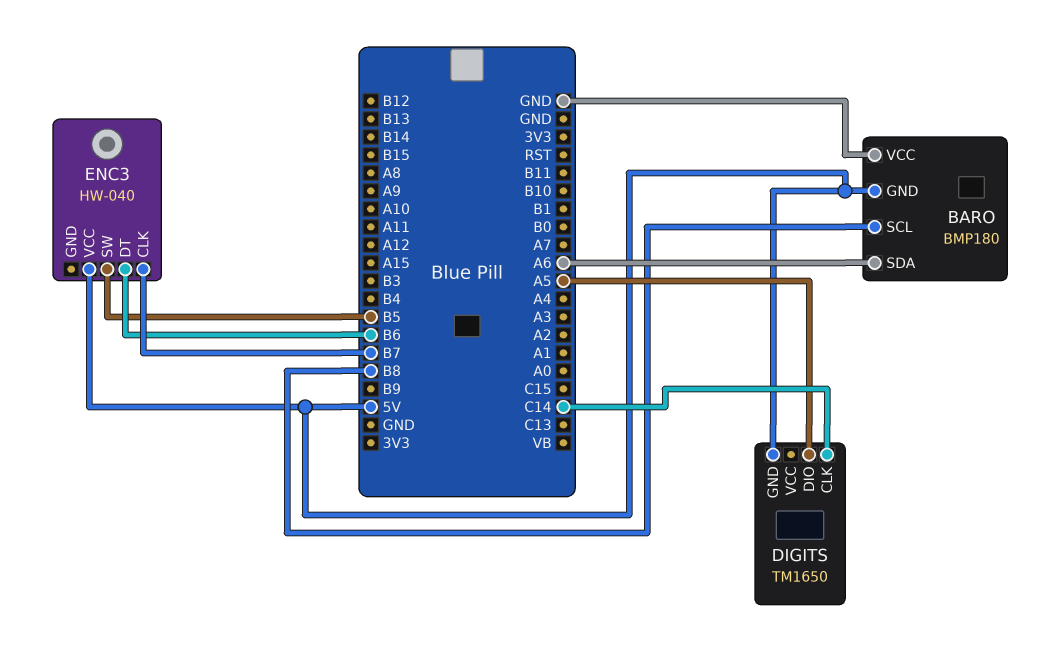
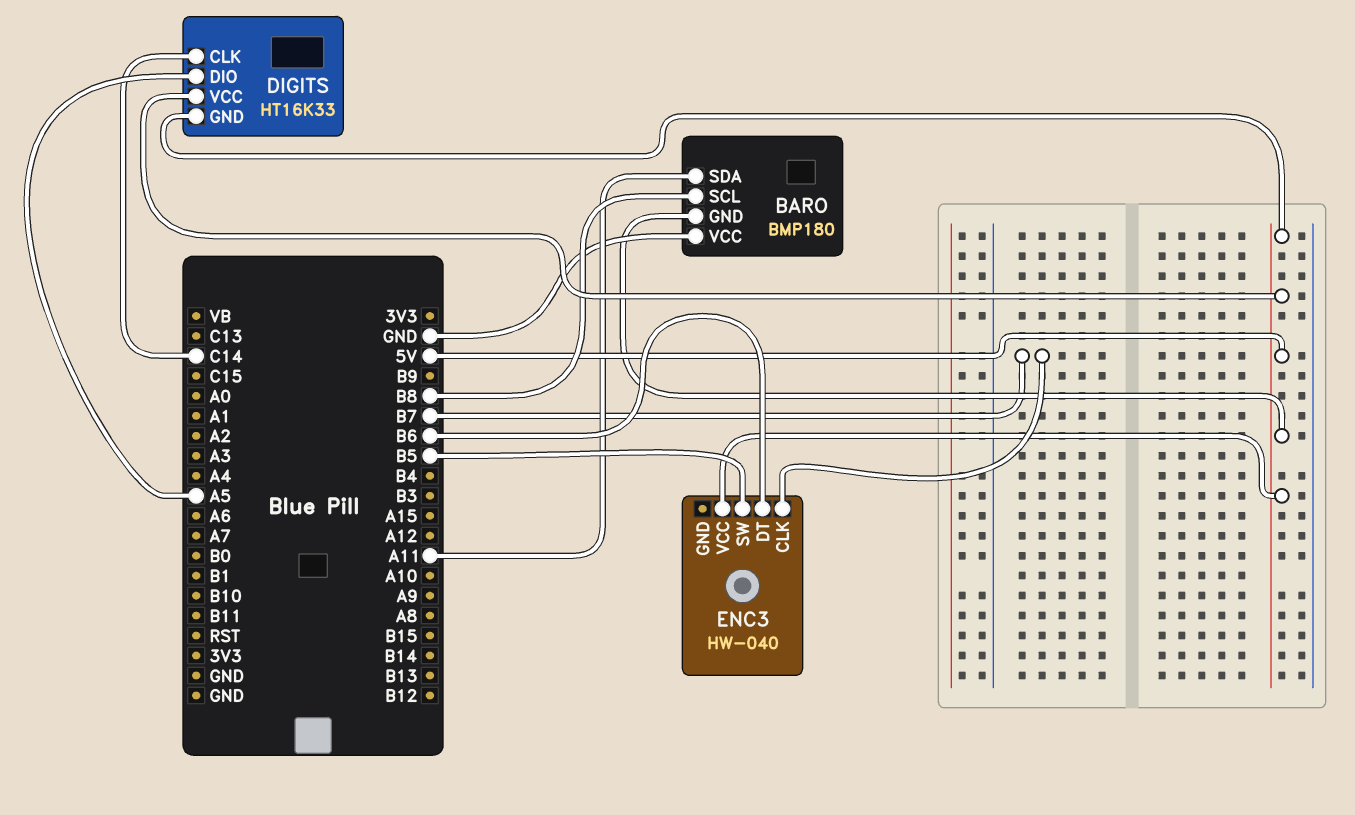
BARO pin SDA: A6 -> A11
DIGITS: TM1650 -> HT16K33
DIGITS pin VCC: none -> 5V

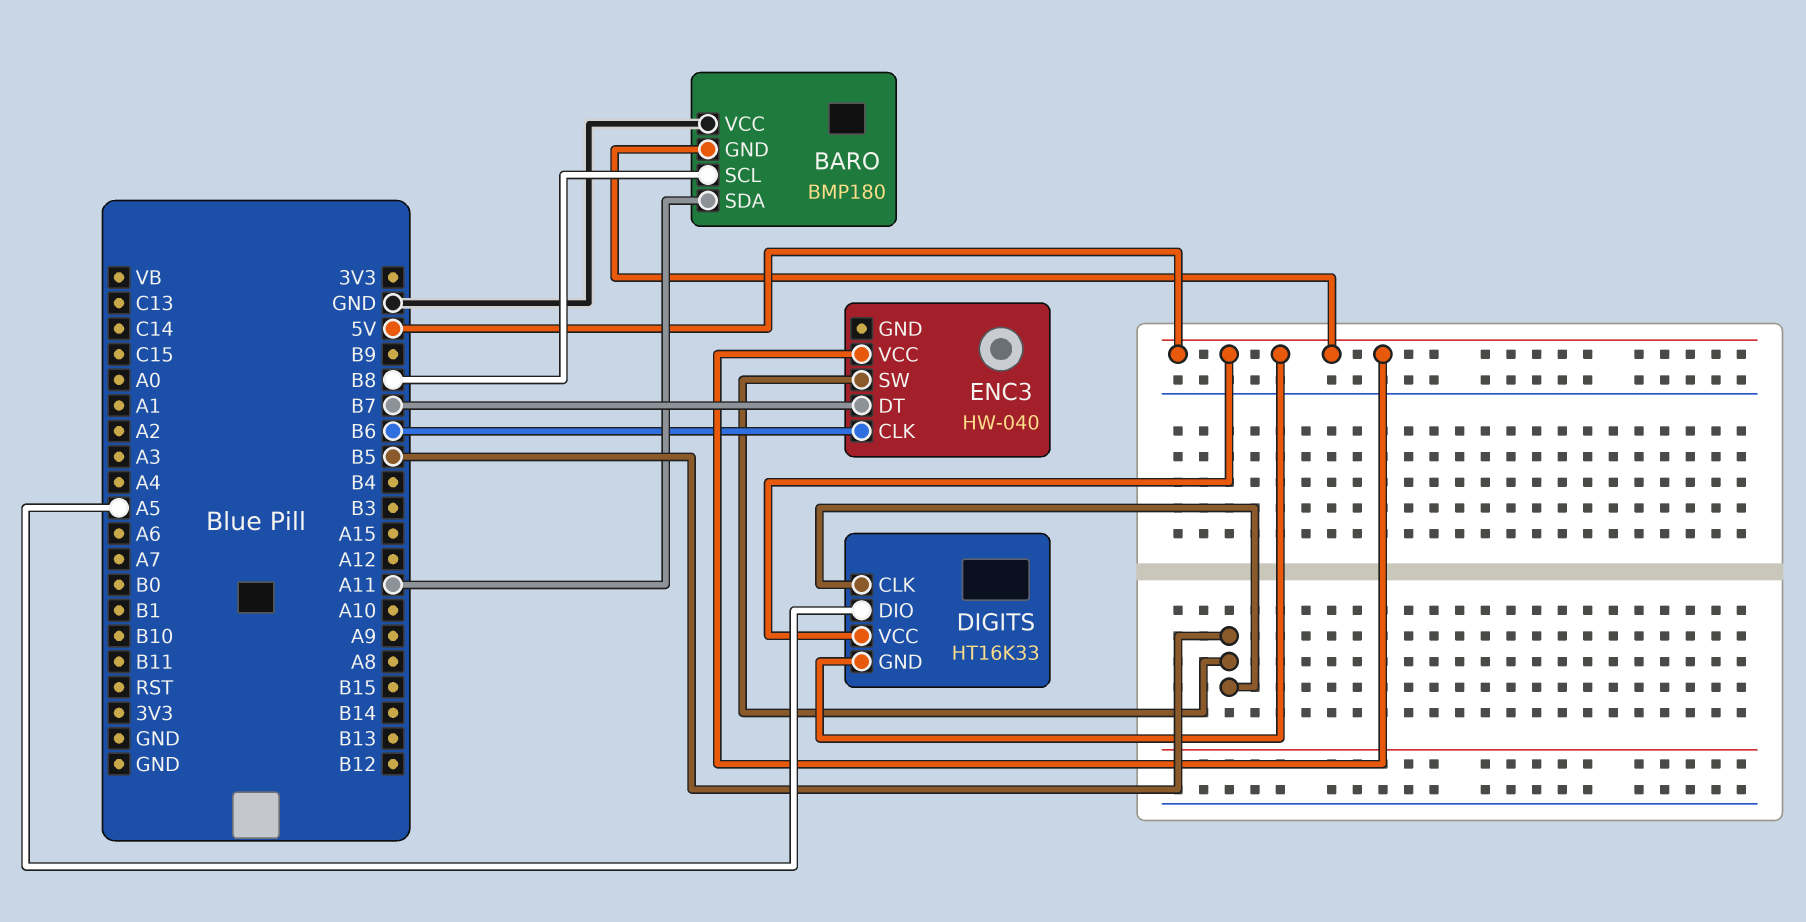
DIGITS pin CLK: C14 -> B5
ENC3 pin CLK: B7 -> B6
ENC3 pin DT: B6 -> B7

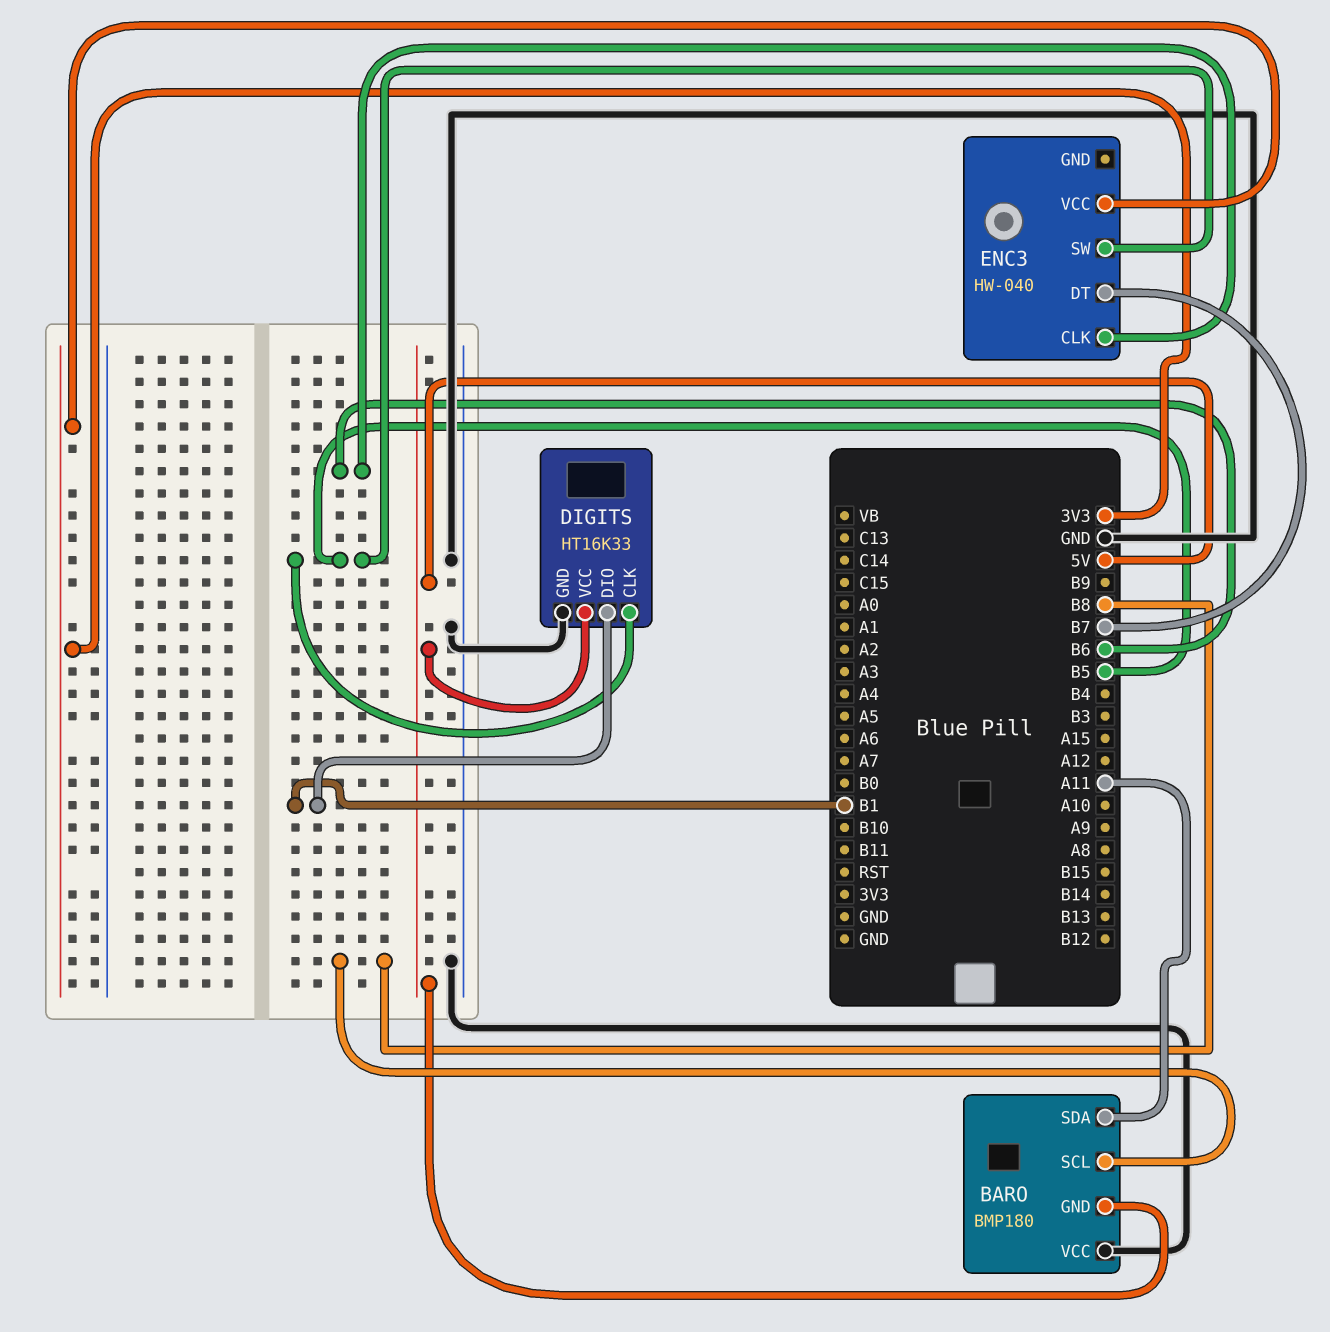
DIGITS pin DIO: A5 -> B1
DIGITS pin GND: 5V -> GND
ENC3 pin VCC: 5V -> 3V3

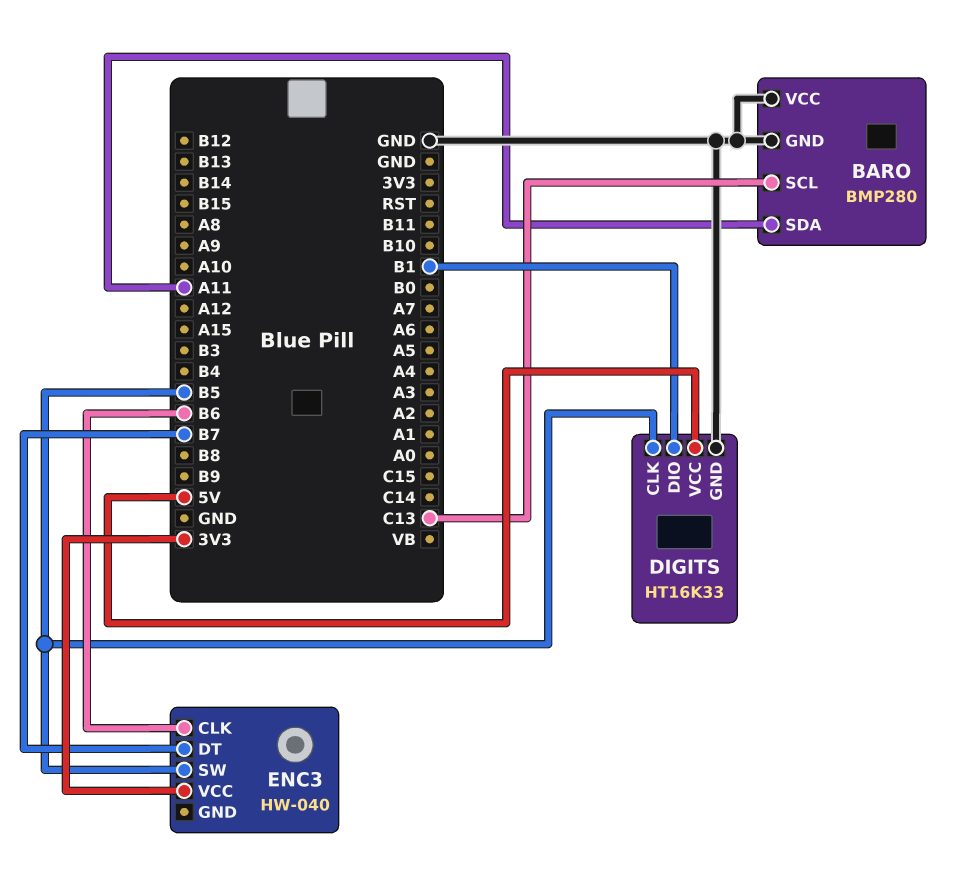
BARO: BMP180 -> BMP280
BARO pin GND: 5V -> GND
BARO pin SCL: B8 -> C13

